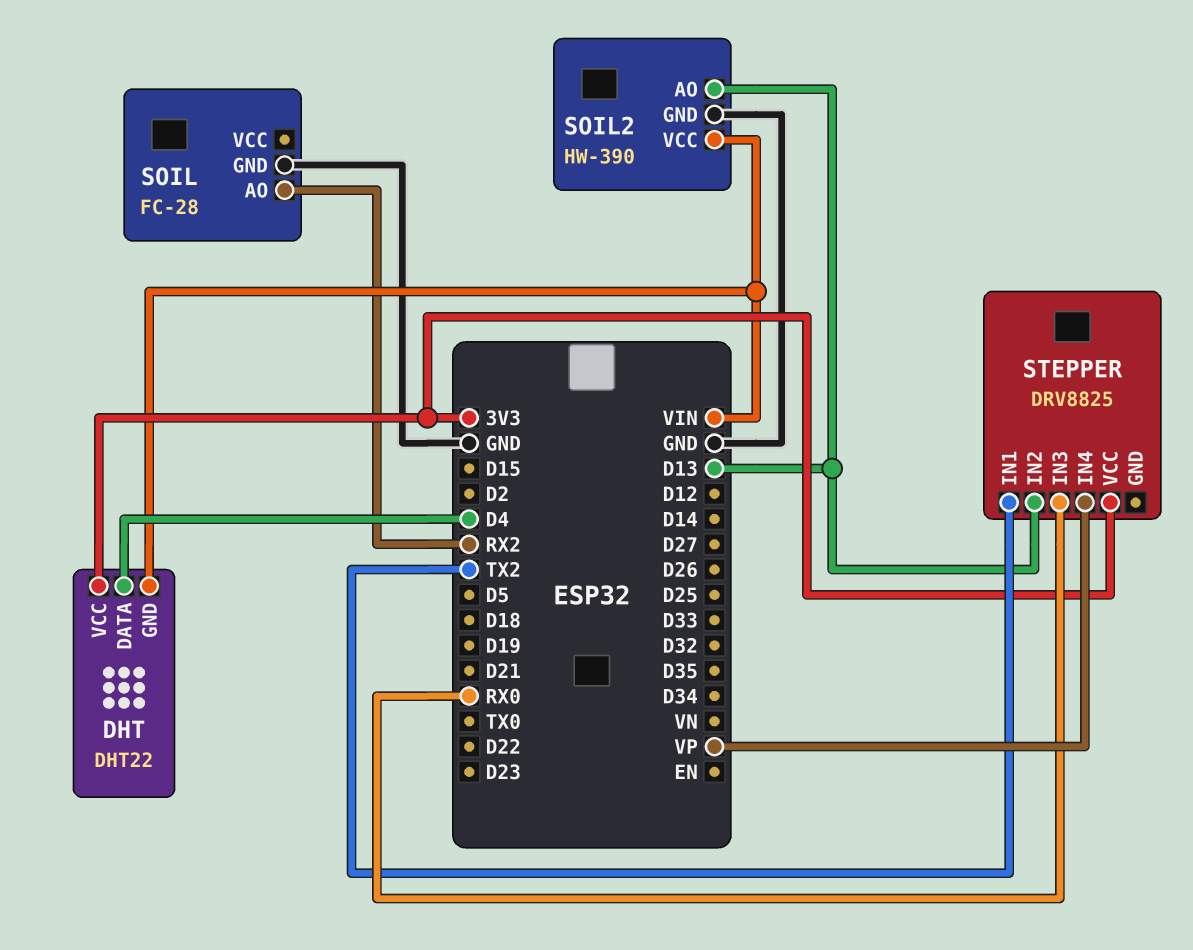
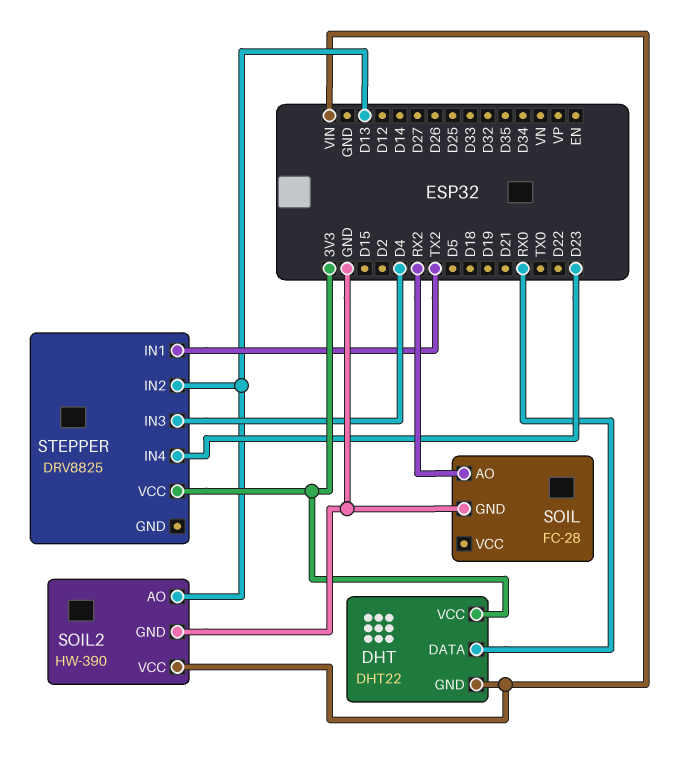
DHT pin DATA: D4 -> RX0
STEPPER pin IN3: RX0 -> D4
STEPPER pin IN4: VP -> D23

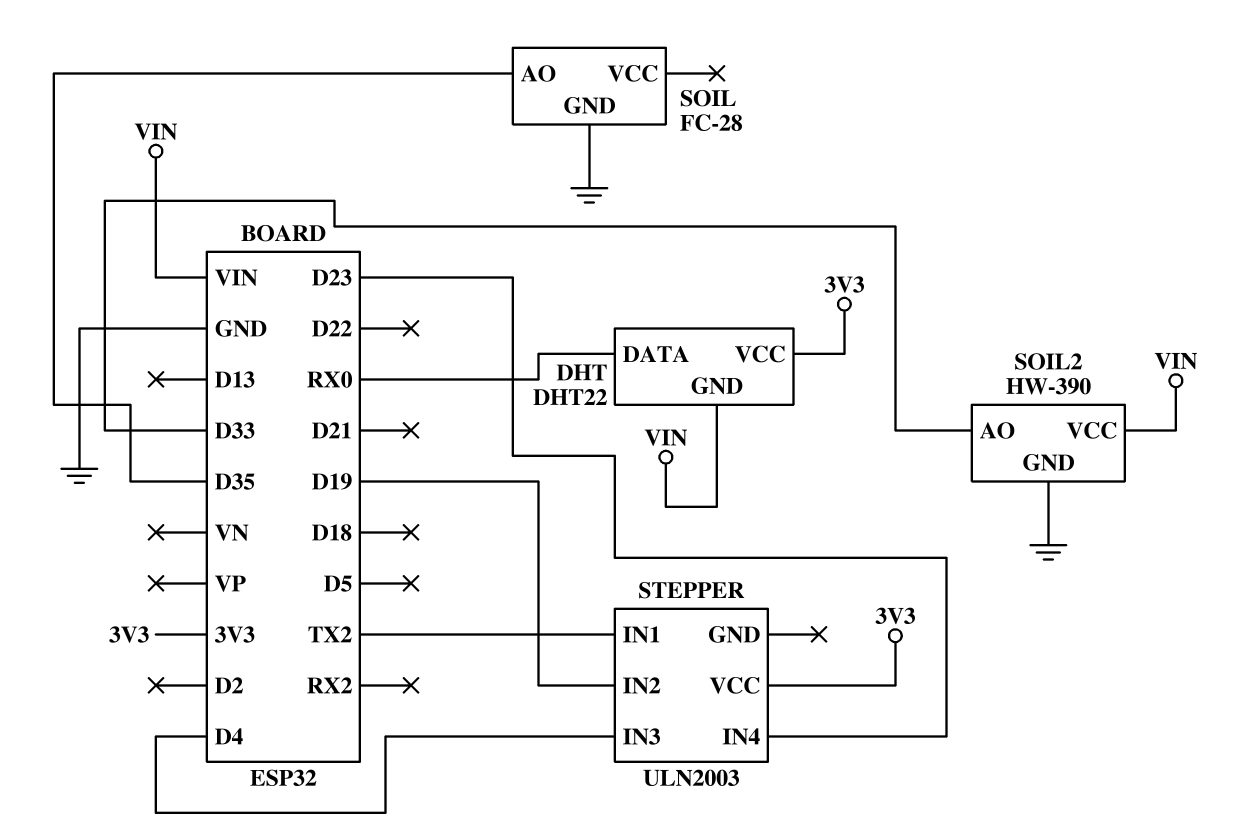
SOIL pin AO: RX2 -> D35
SOIL2 pin AO: D13 -> D33
STEPPER: DRV8825 -> ULN2003
STEPPER pin IN2: D13 -> D19

